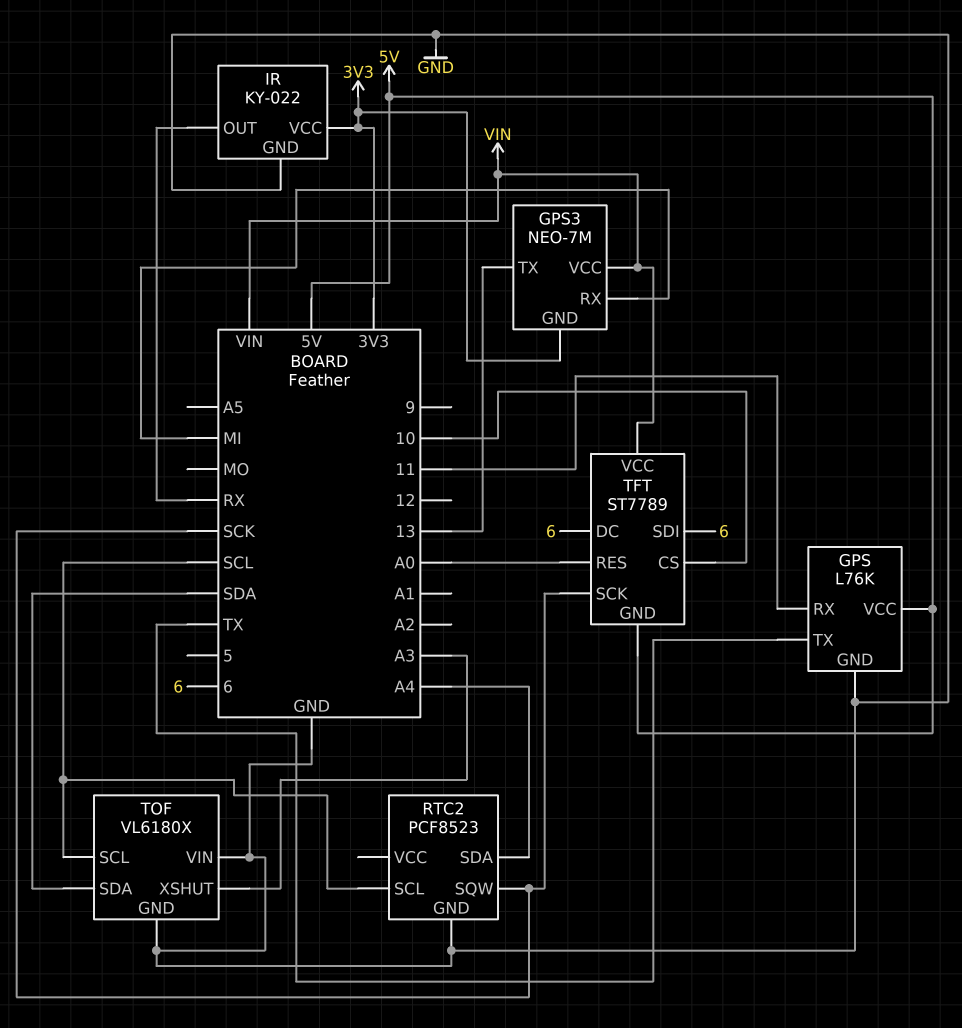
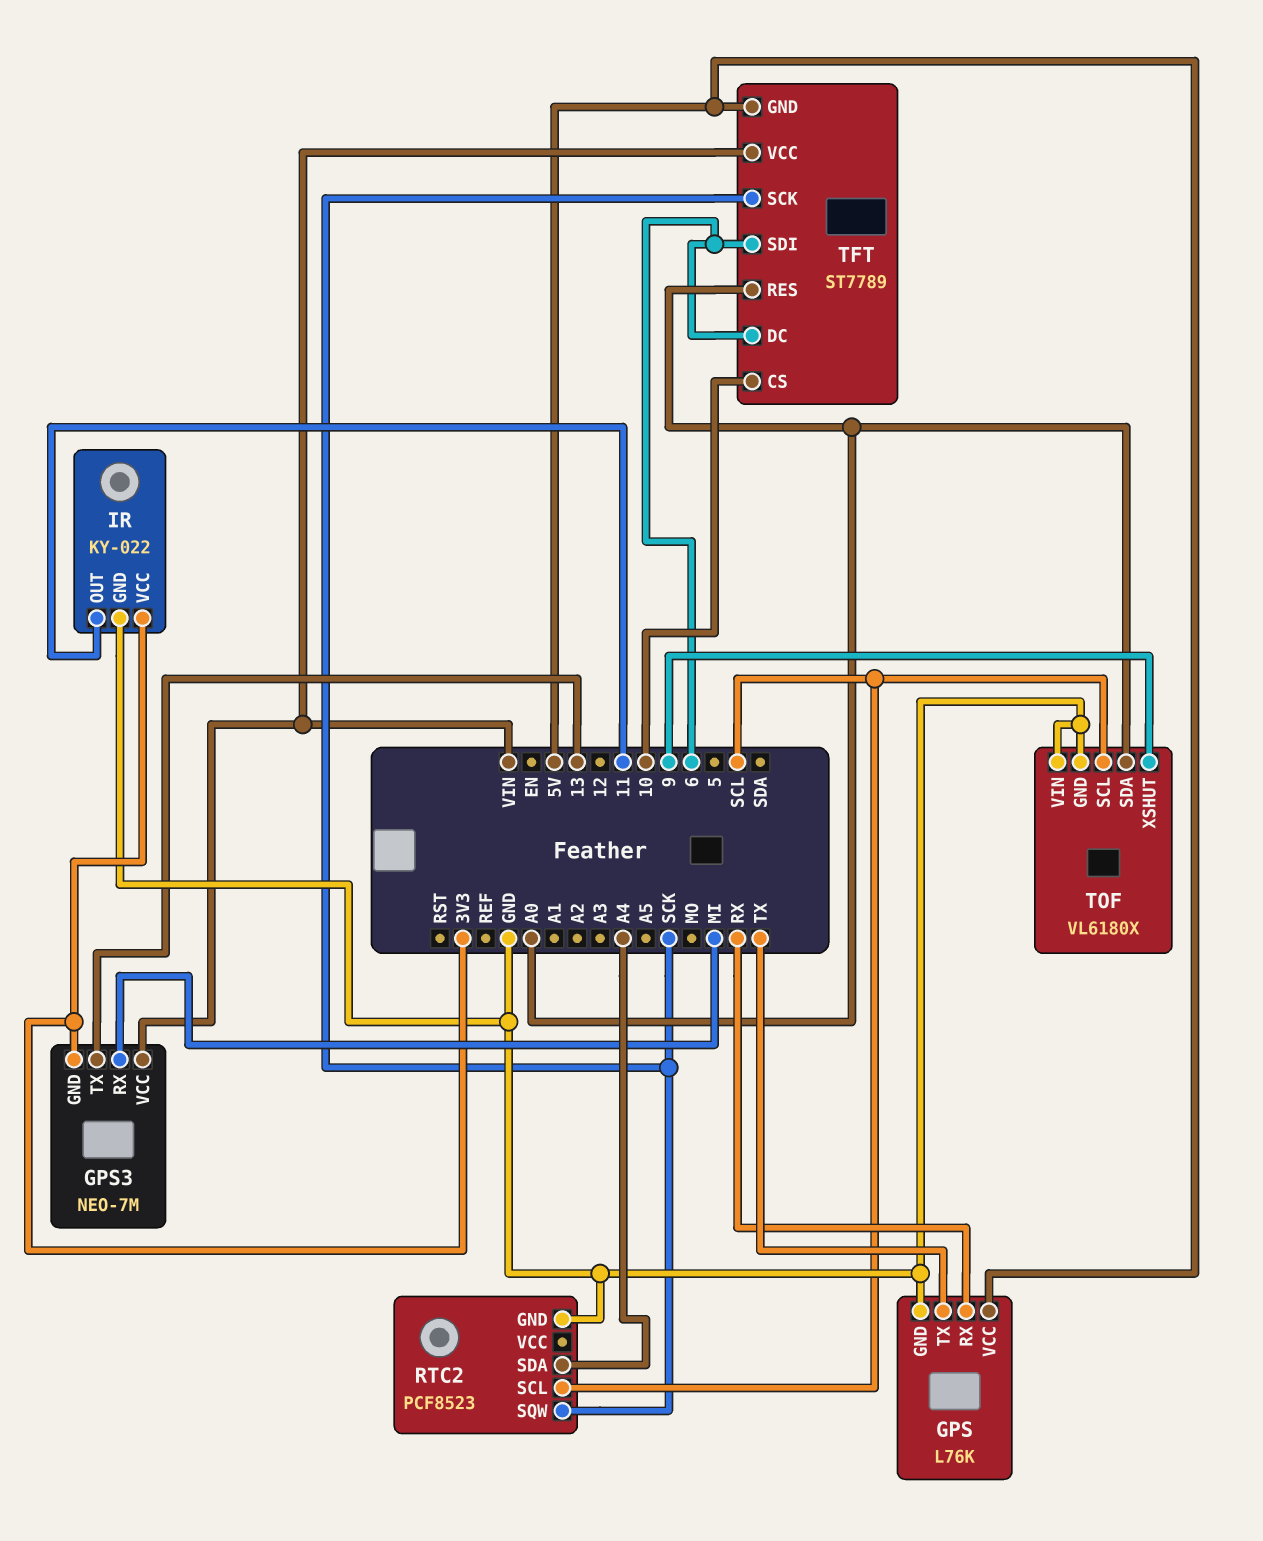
GPS pin RX: 11 -> RX
IR pin OUT: RX -> 11
TOF pin SDA: SDA -> A0
TOF pin XSHUT: A3 -> 9

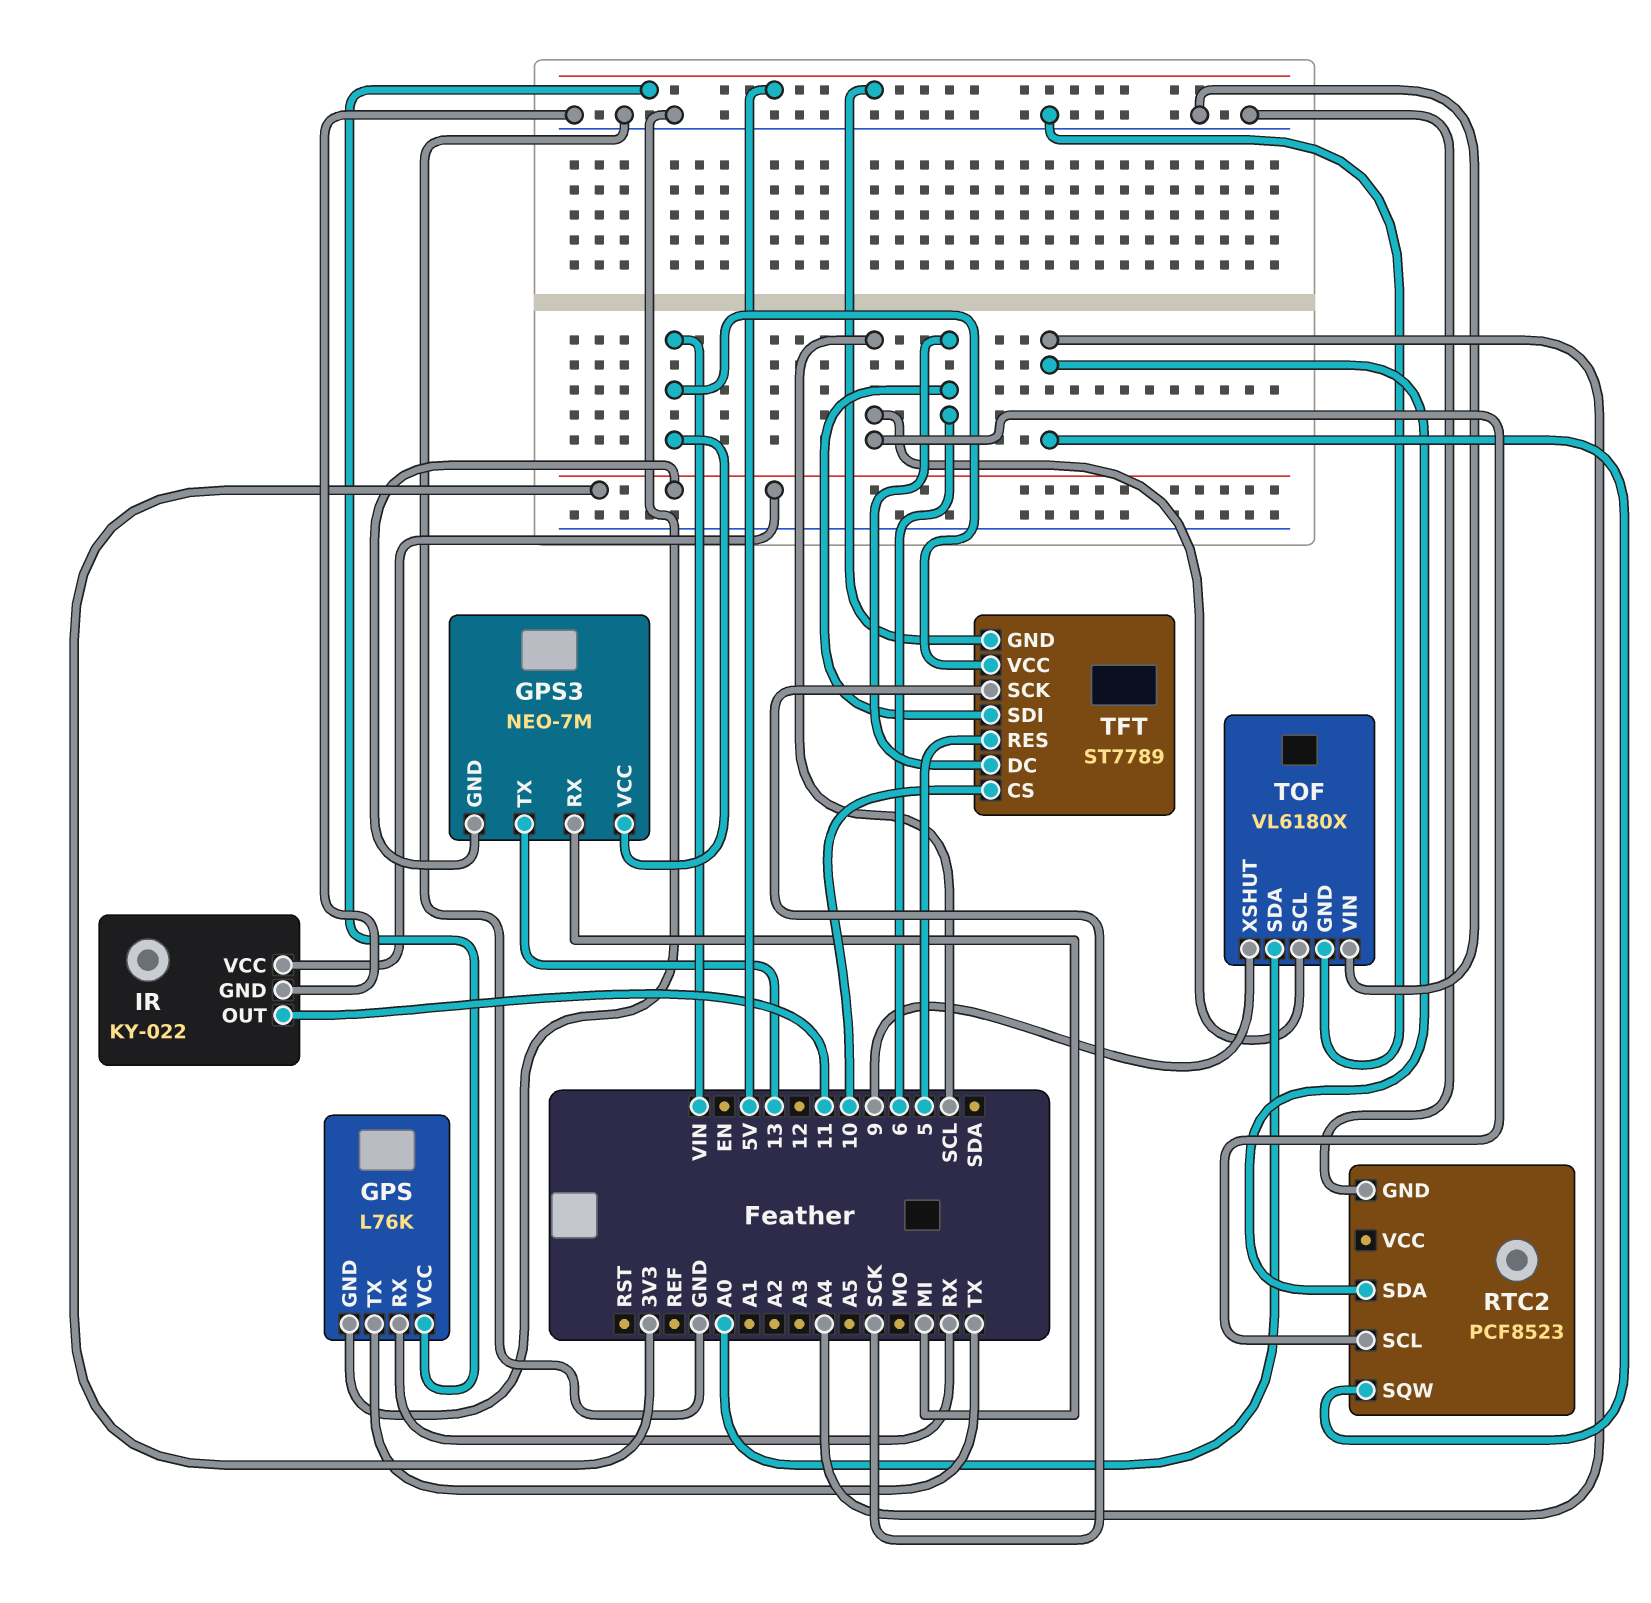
RTC2 pin SQW: SCK -> A4
TFT pin RES: A0 -> 5

